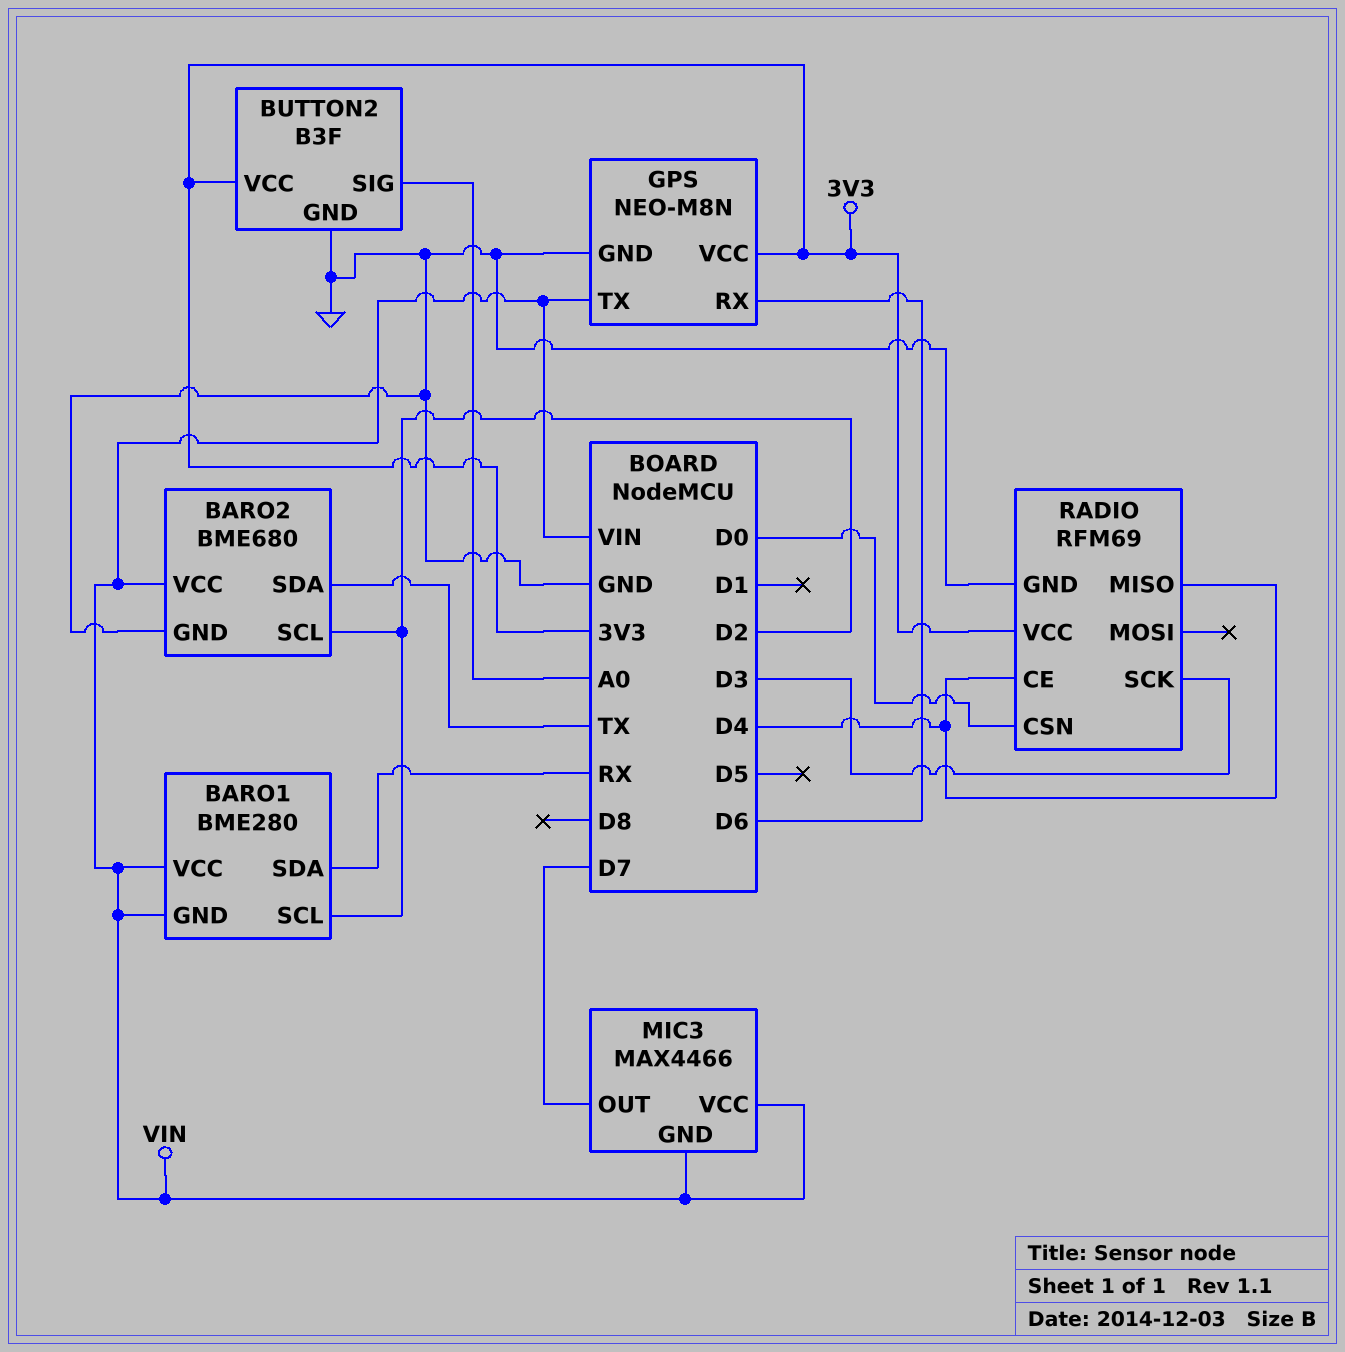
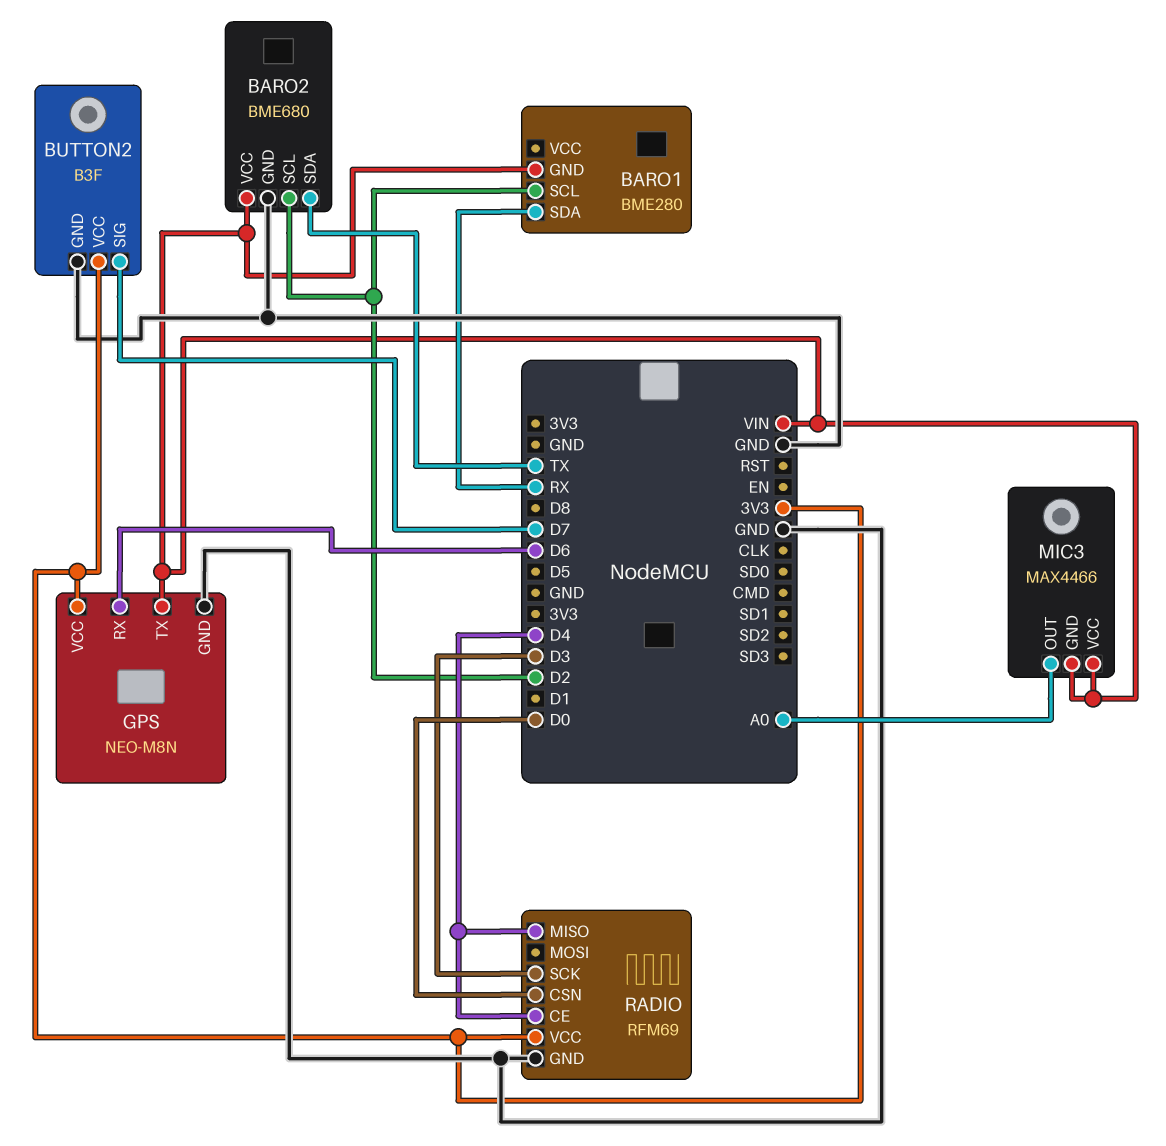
BARO1 pin VCC: VIN -> none
BUTTON2 pin SIG: A0 -> D7
MIC3 pin OUT: D7 -> A0

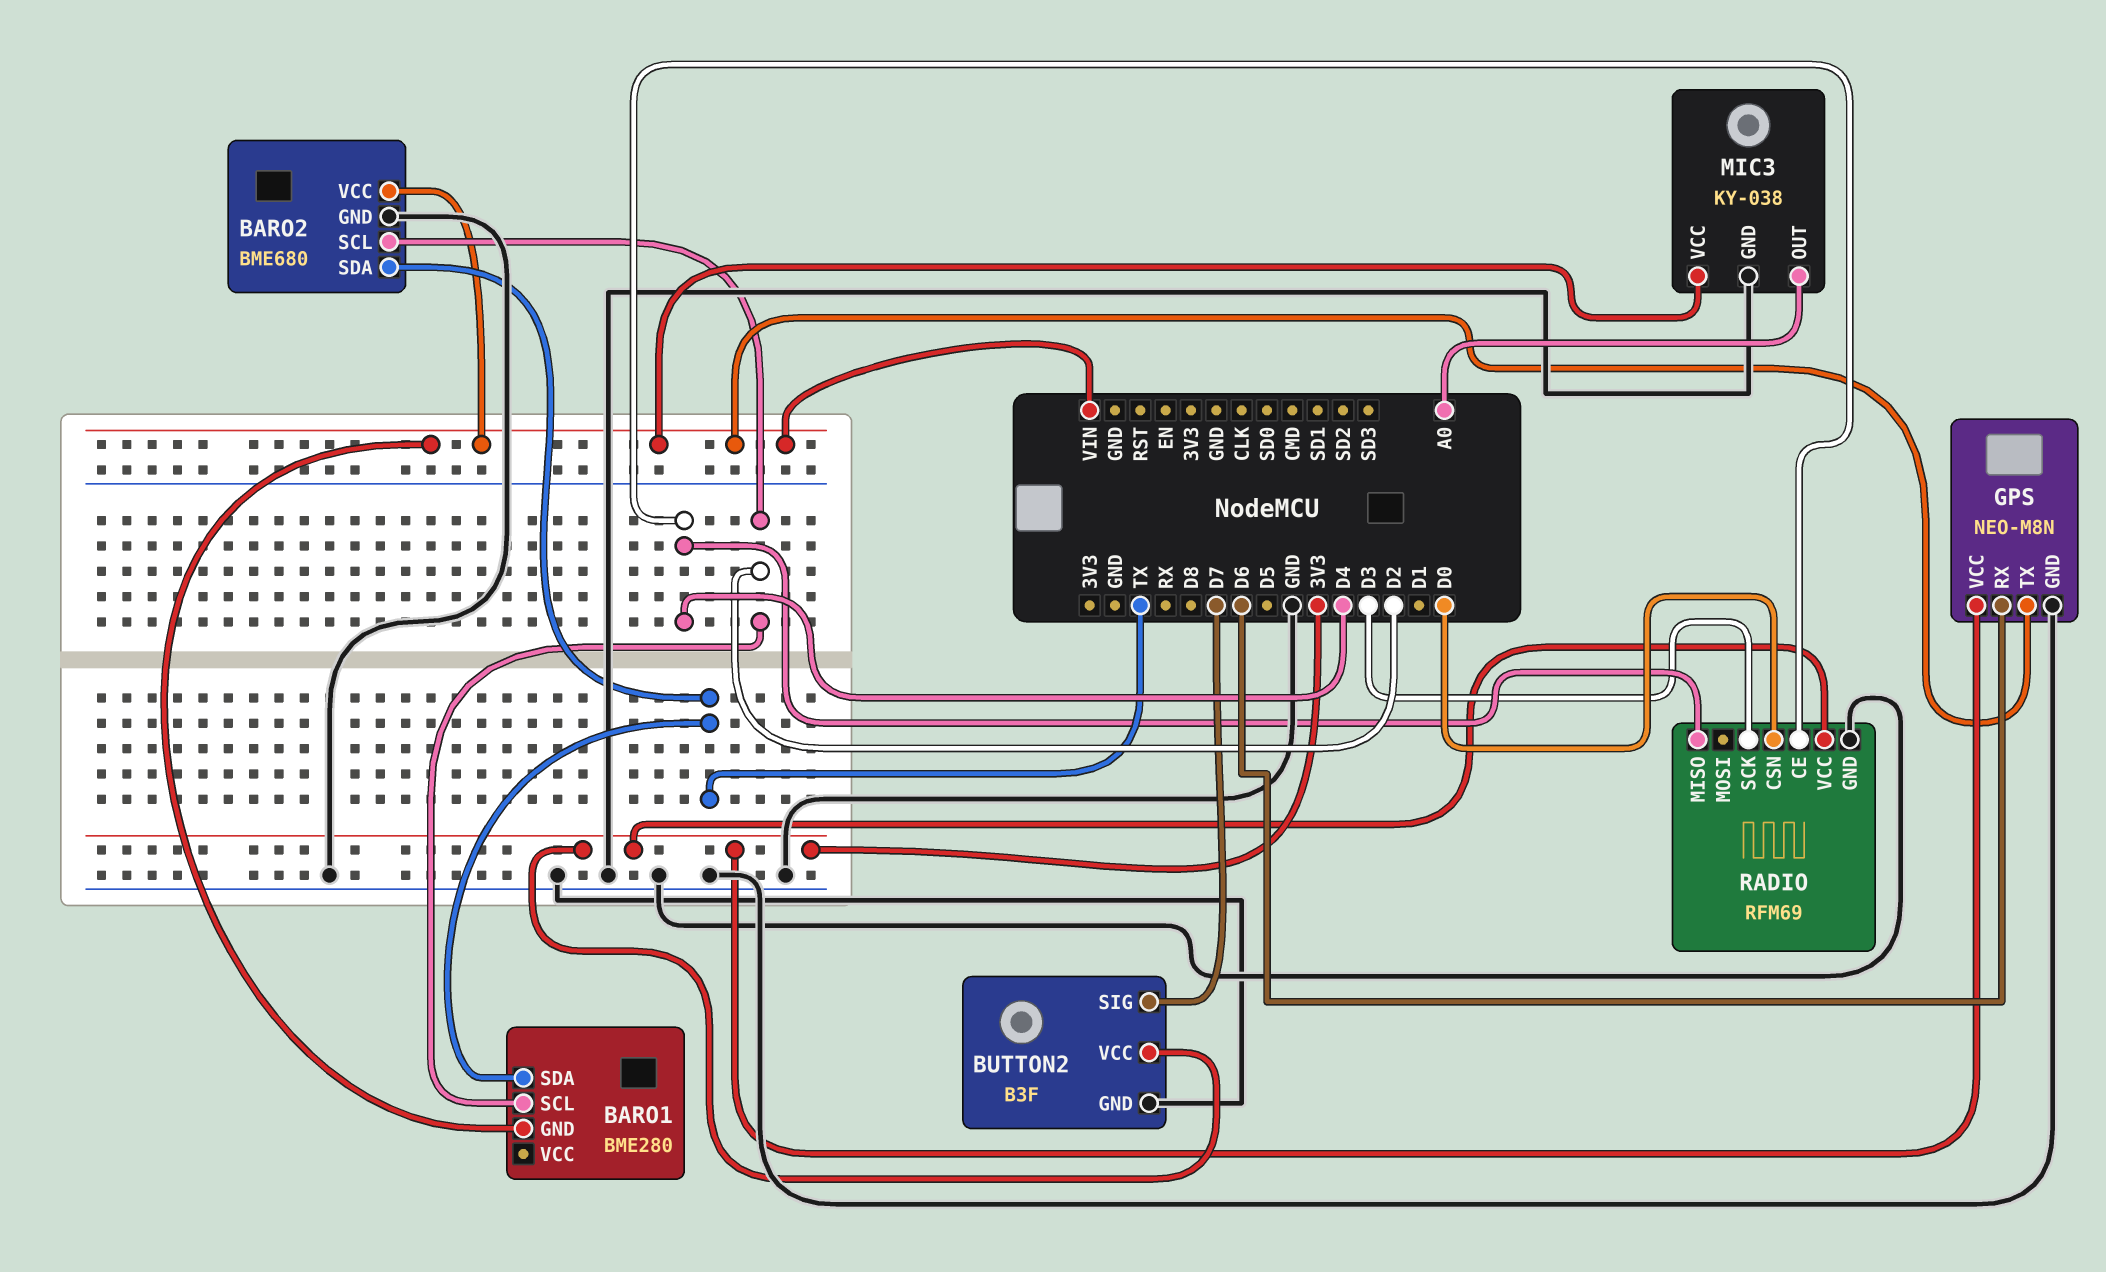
BARO1 pin SDA: RX -> TX
MIC3: MAX4466 -> KY-038
MIC3 pin GND: VIN -> GND

